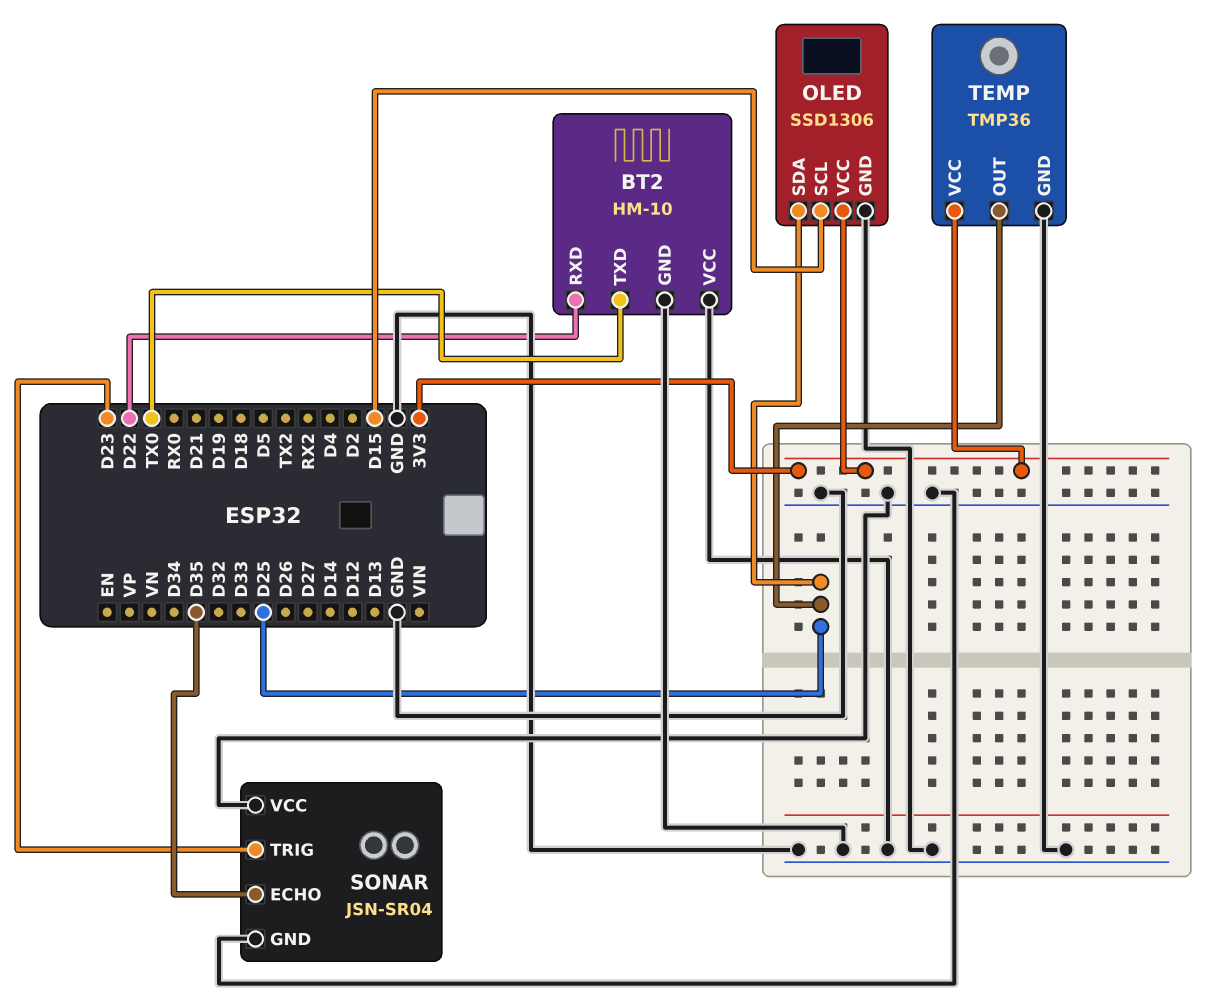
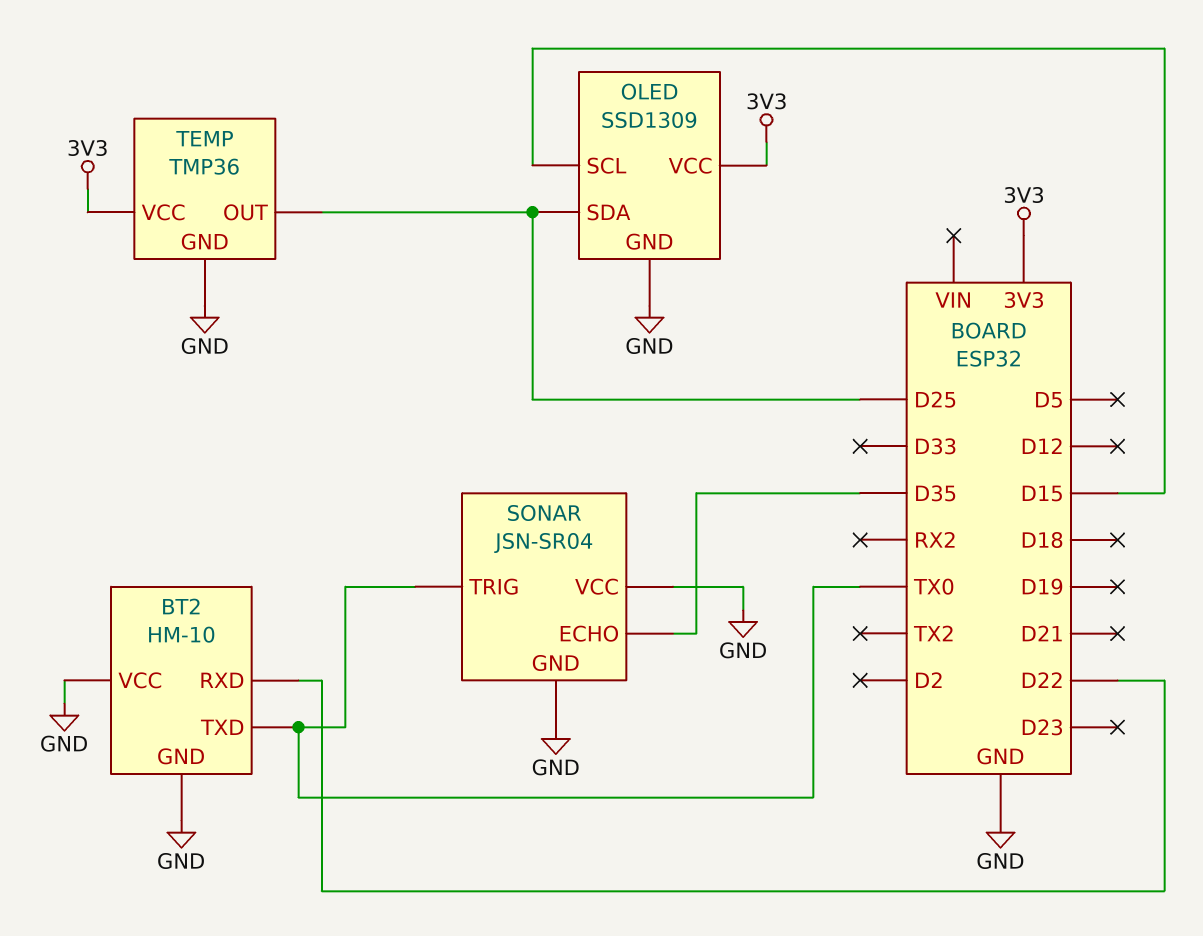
OLED: SSD1306 -> SSD1309
SONAR pin TRIG: D23 -> TX0

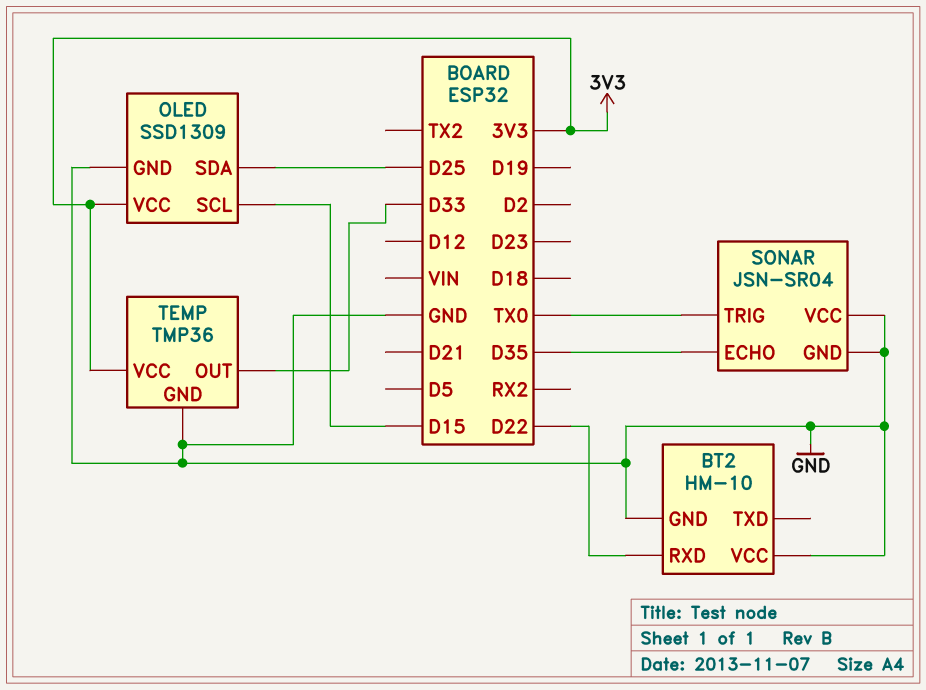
BT2 pin TXD: TX0 -> none
TEMP pin OUT: D25 -> D33

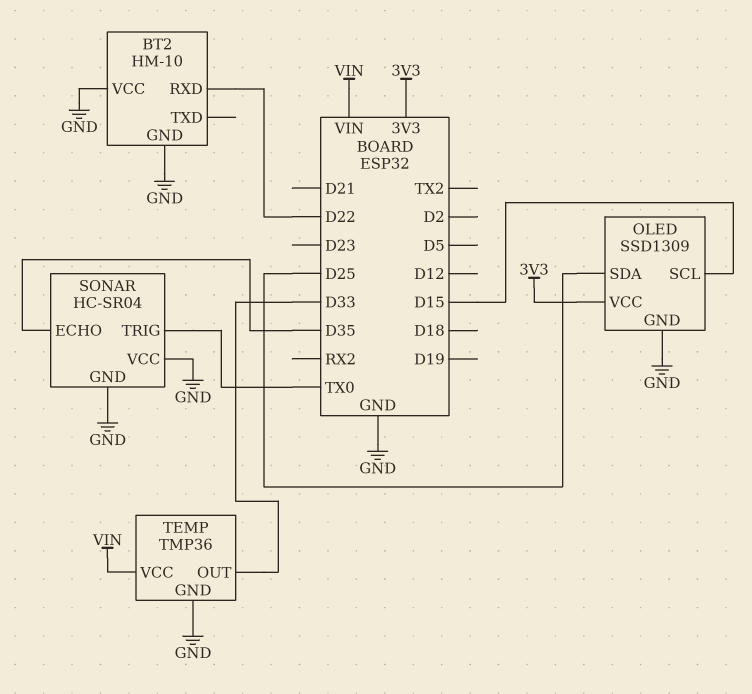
SONAR: JSN-SR04 -> HC-SR04
TEMP pin VCC: 3V3 -> VIN

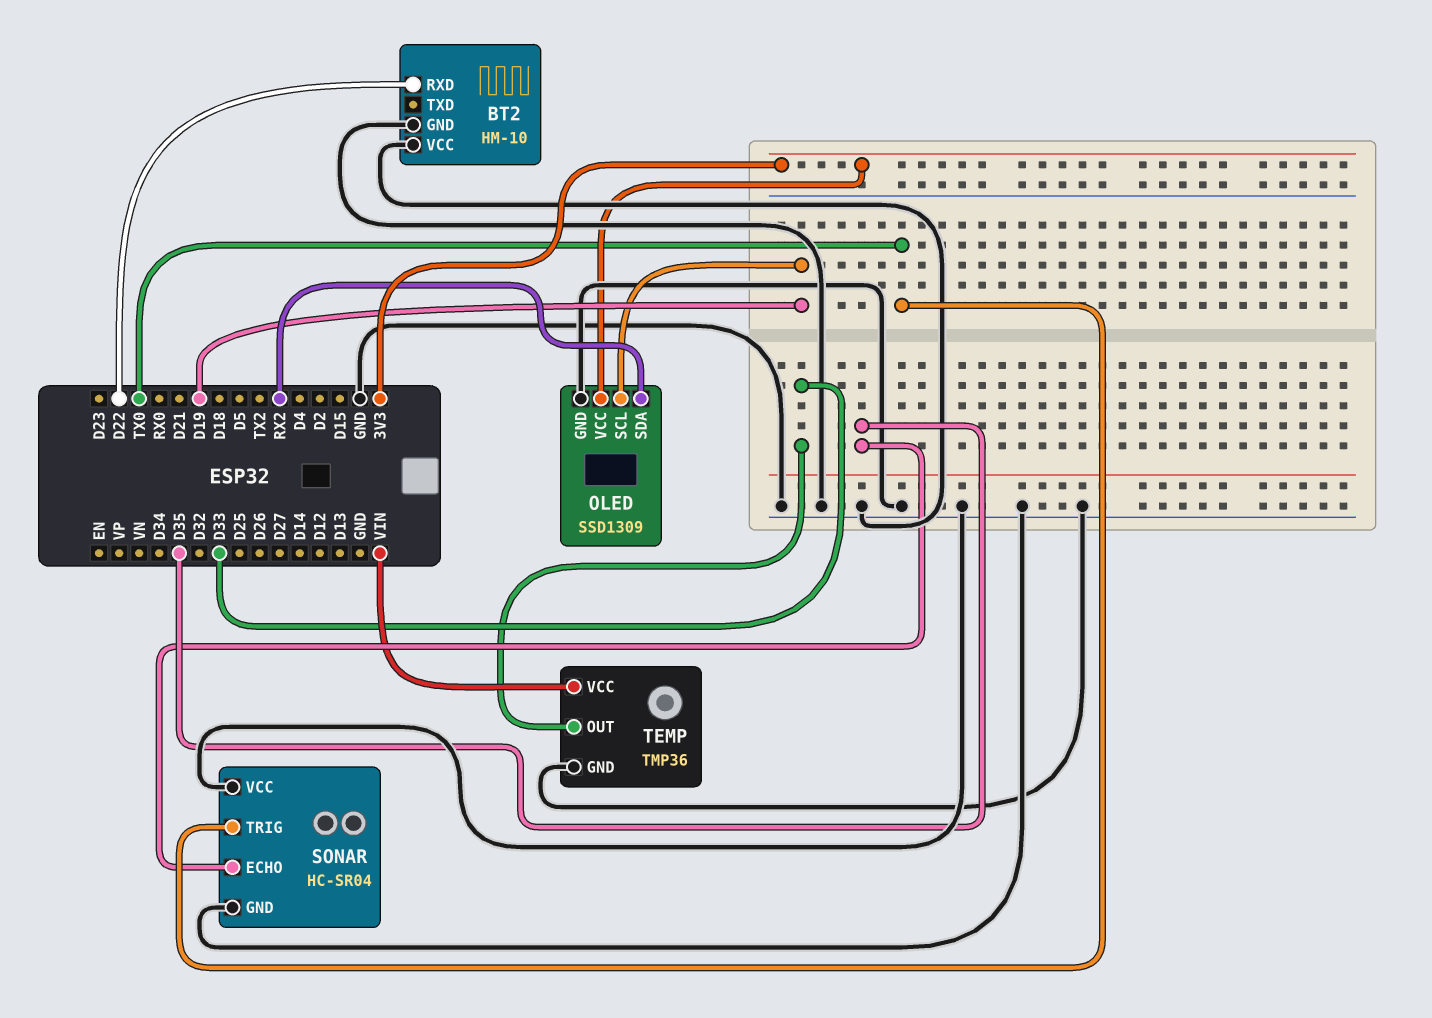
OLED pin SCL: D15 -> D19
OLED pin SDA: D25 -> RX2

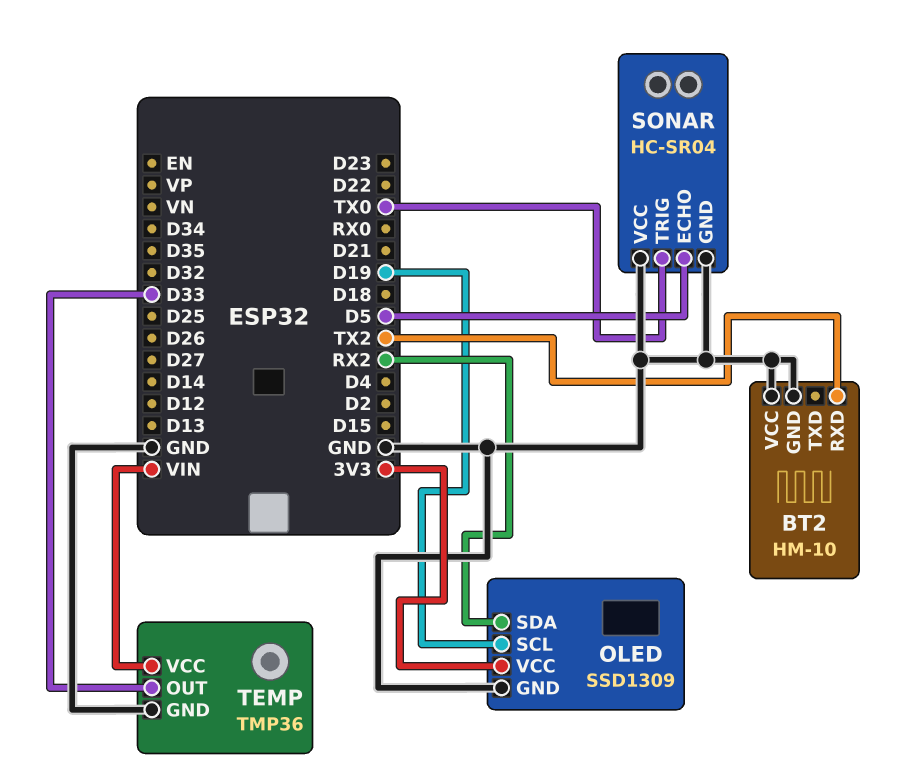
BT2 pin RXD: D22 -> TX2
SONAR pin ECHO: D35 -> D5

